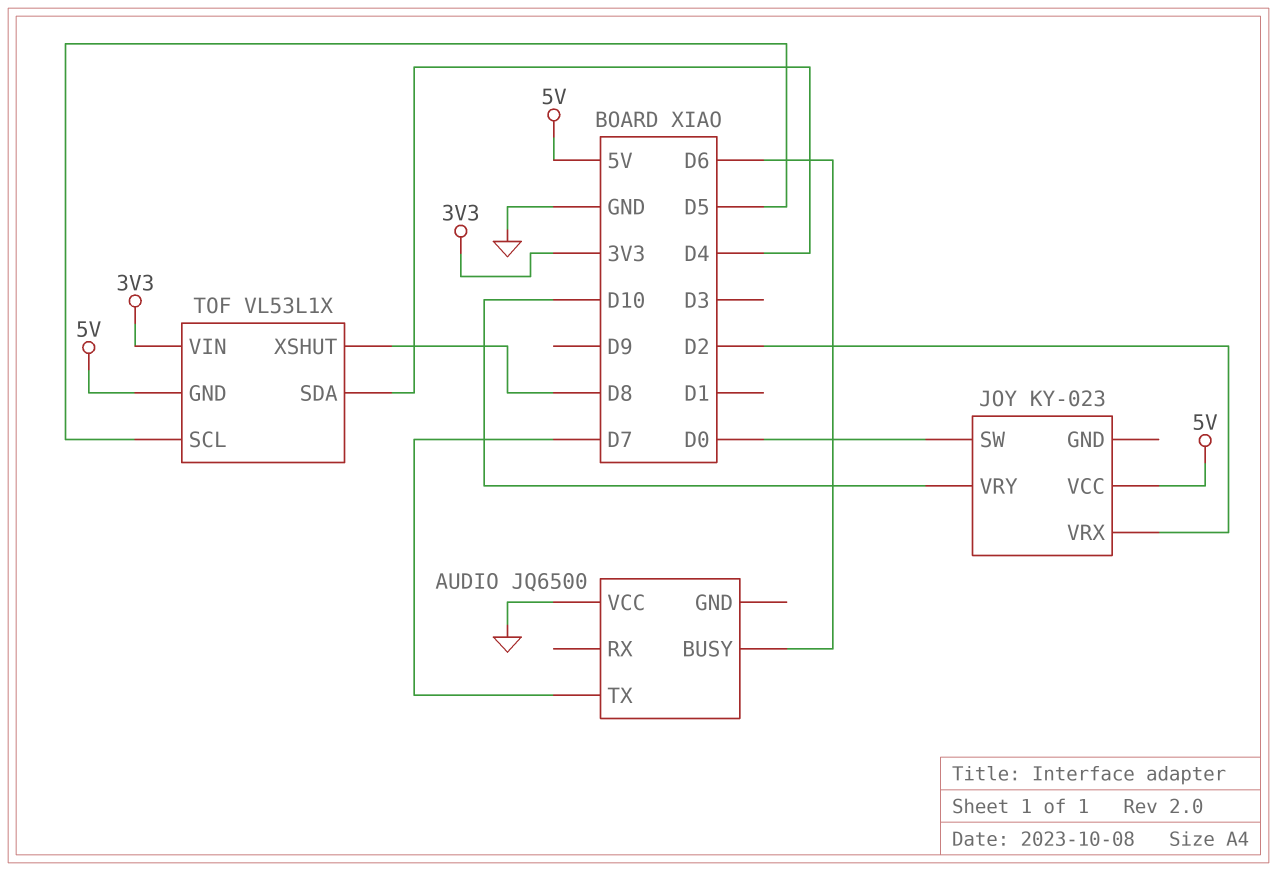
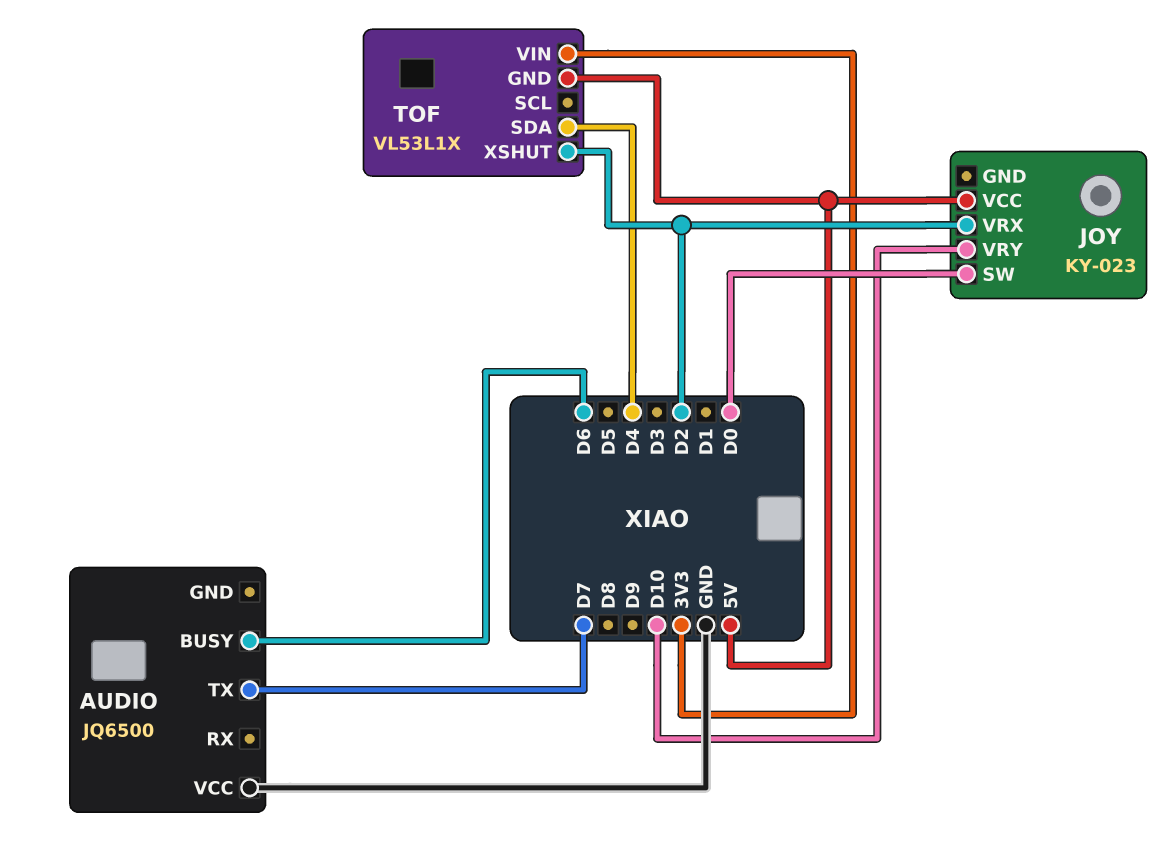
TOF pin SCL: D5 -> none
TOF pin XSHUT: D8 -> D2

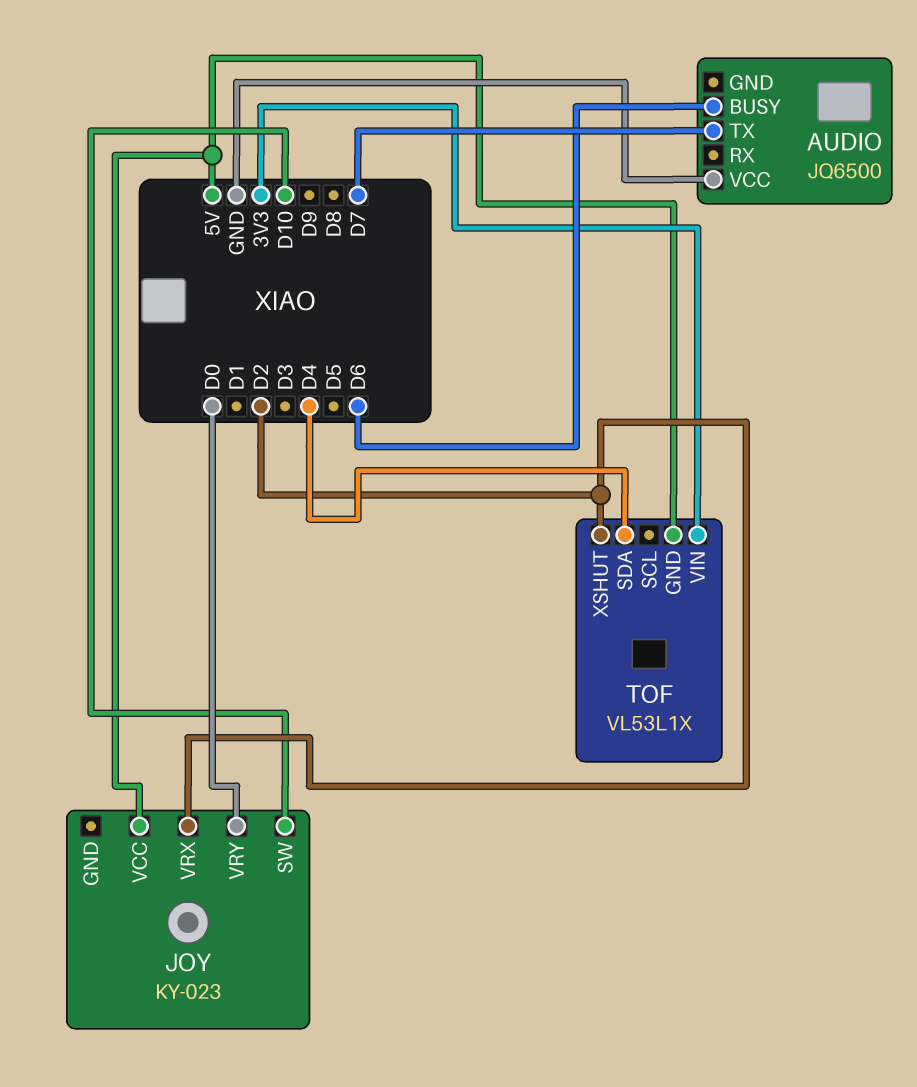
JOY pin SW: D0 -> D10
JOY pin VRY: D10 -> D0

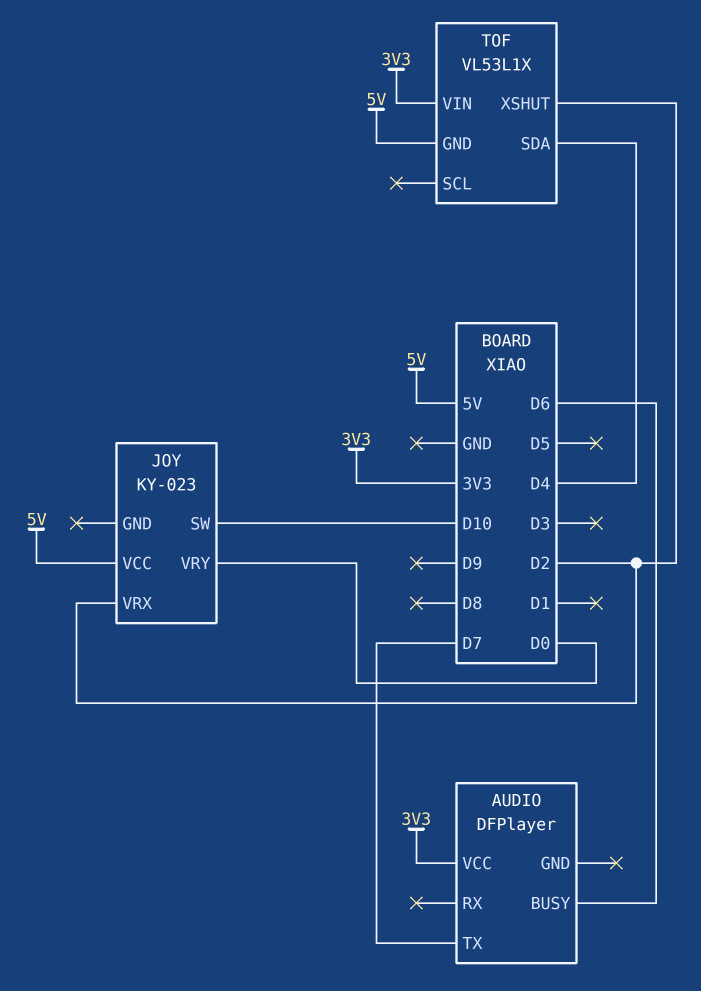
AUDIO: JQ6500 -> DFPlayer
AUDIO pin VCC: GND -> 3V3

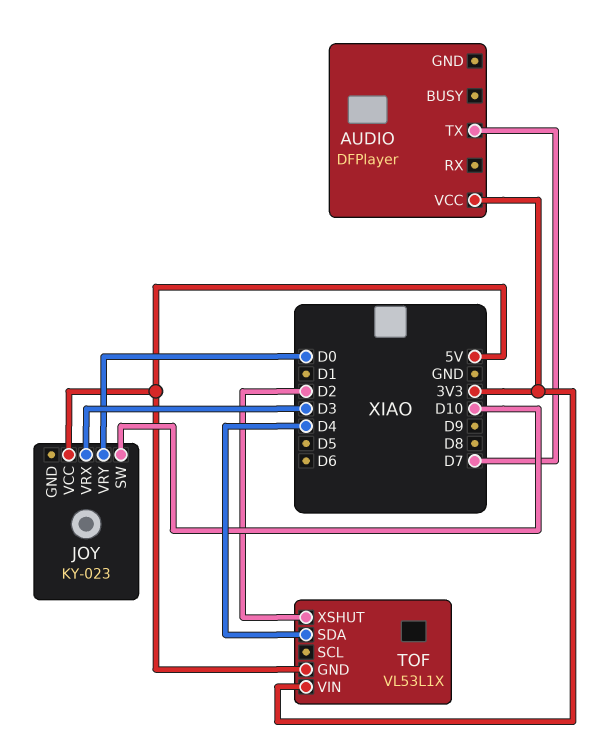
AUDIO pin BUSY: D6 -> none
JOY pin VRX: D2 -> D3

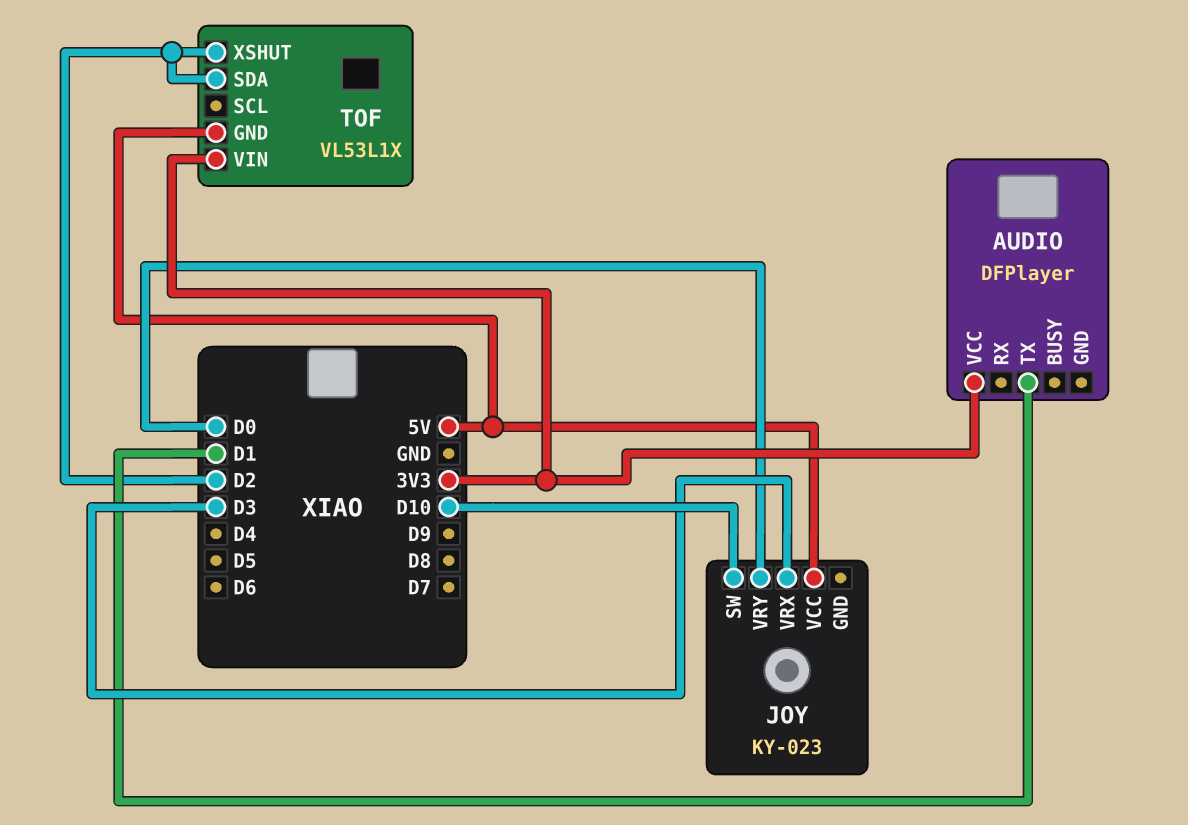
AUDIO pin TX: D7 -> D1
TOF pin SDA: D4 -> D2

